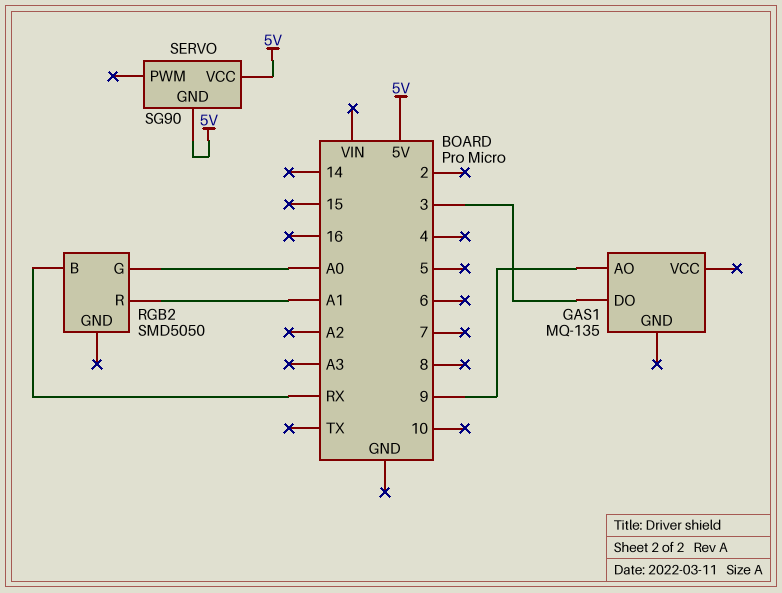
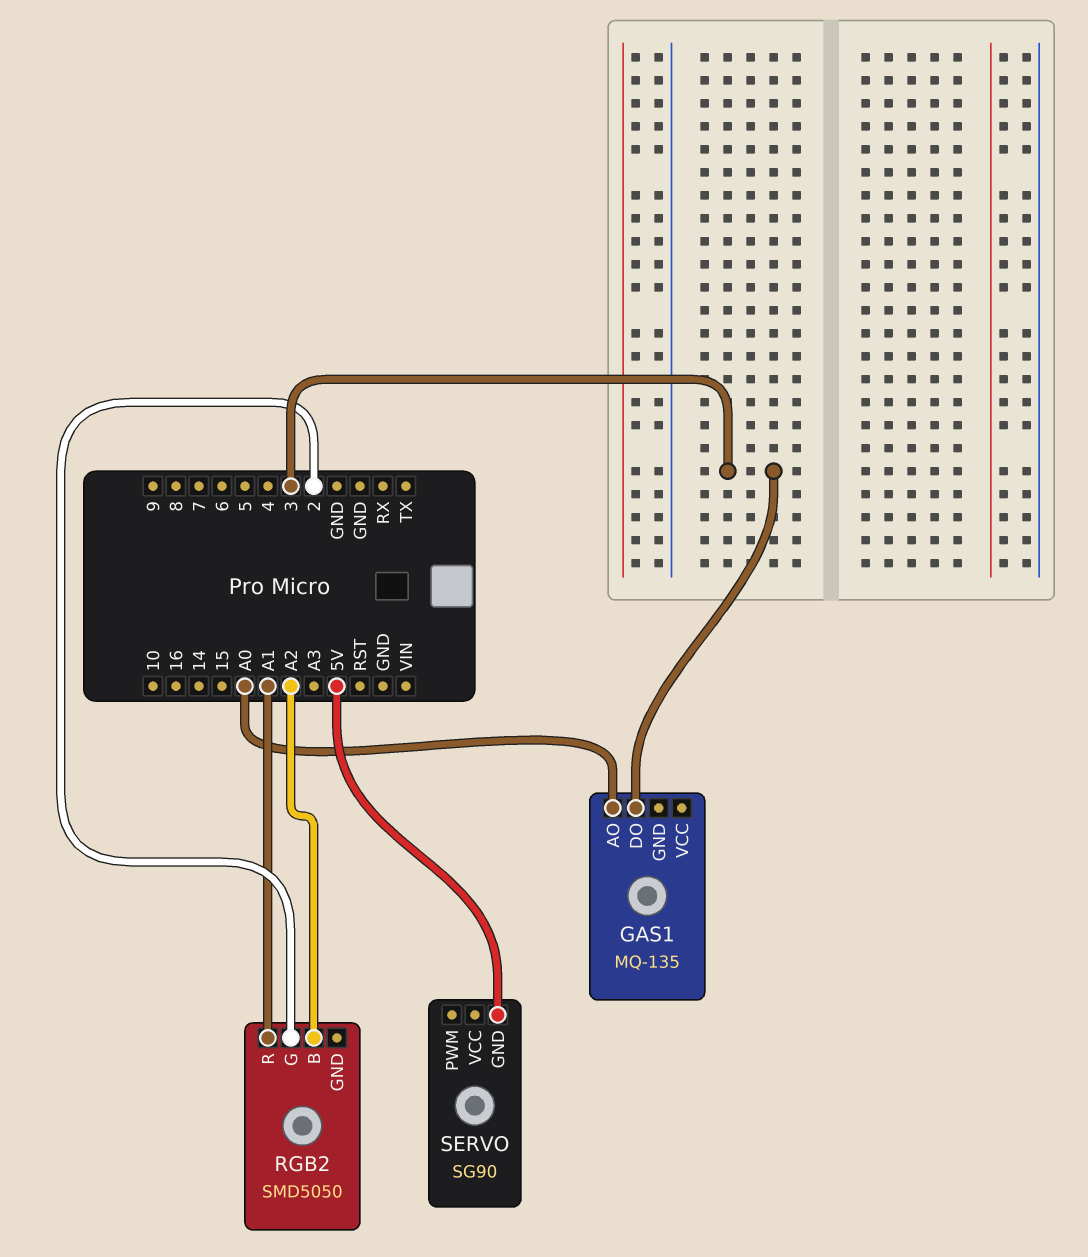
GAS1 pin AO: 9 -> A0
RGB2 pin B: RX -> A2
RGB2 pin G: A0 -> 2
SERVO pin VCC: 5V -> none

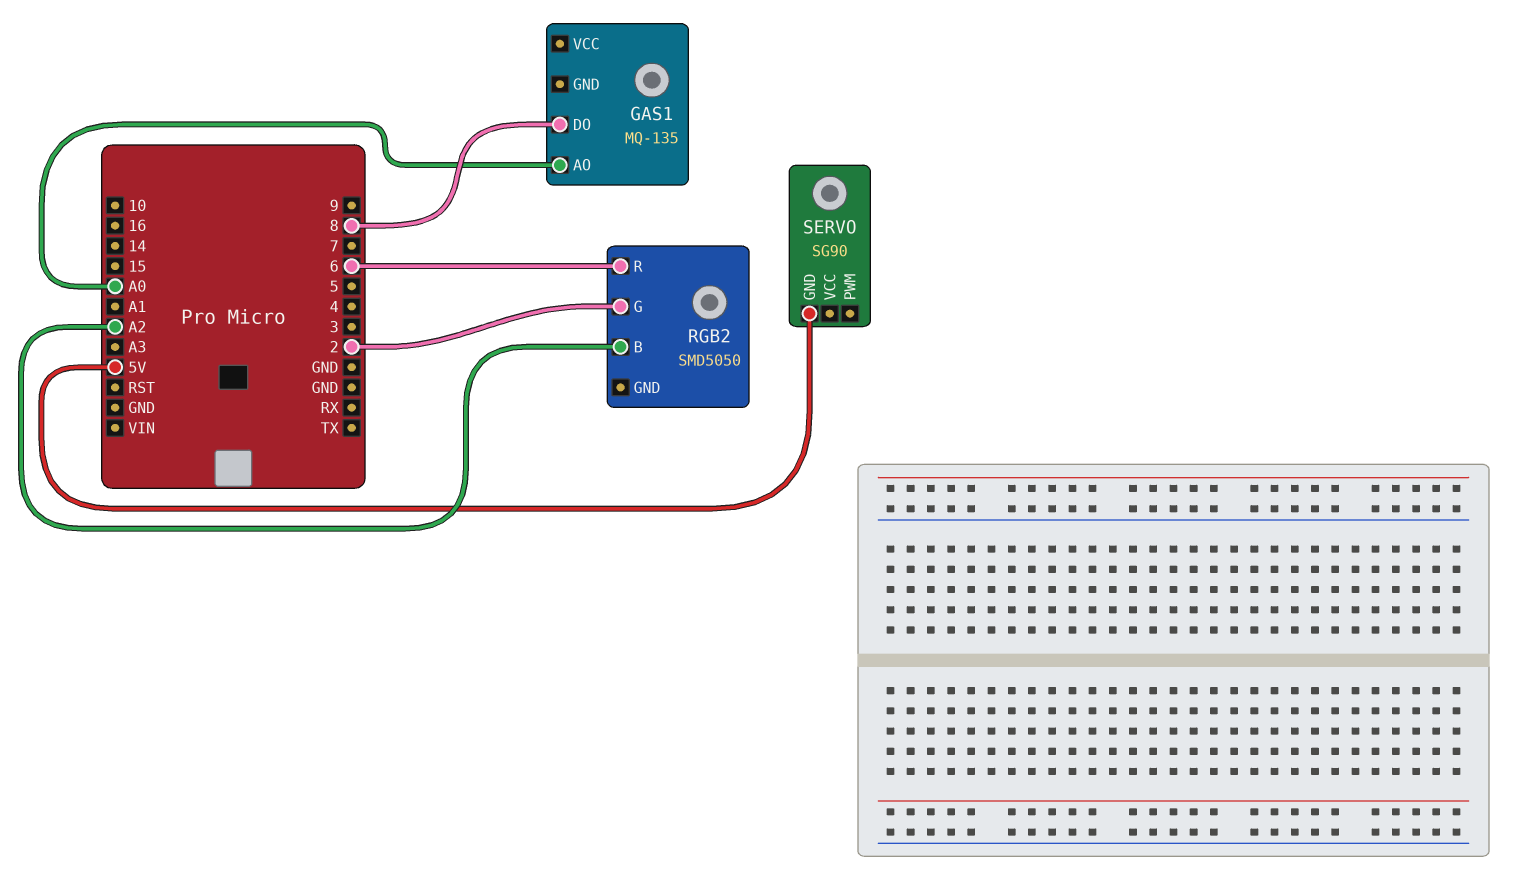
GAS1 pin DO: 3 -> 8
RGB2 pin R: A1 -> 6

